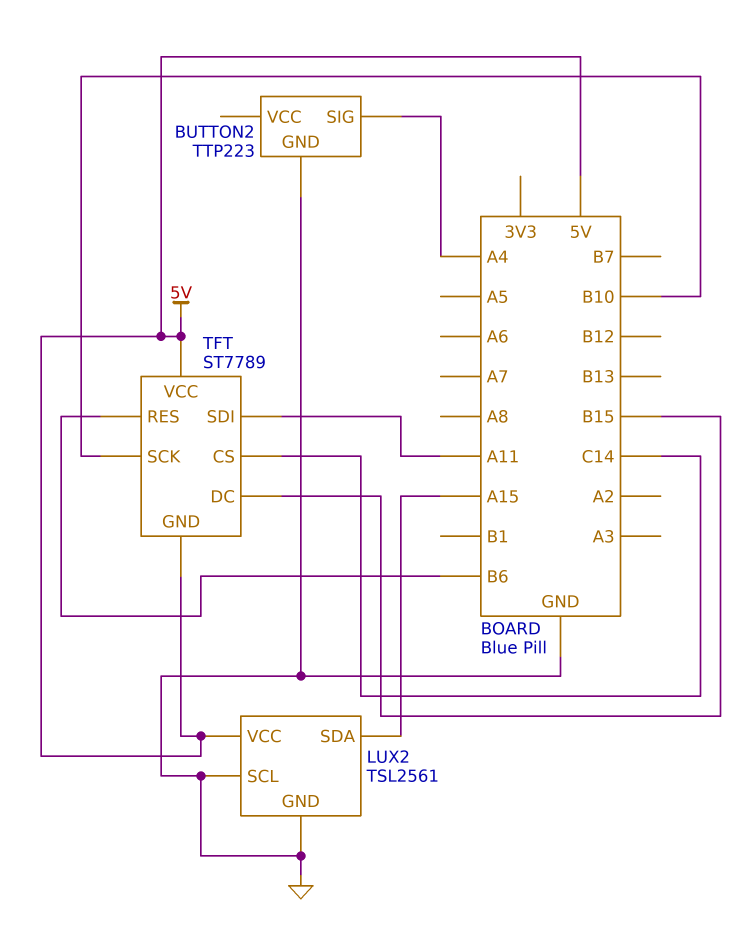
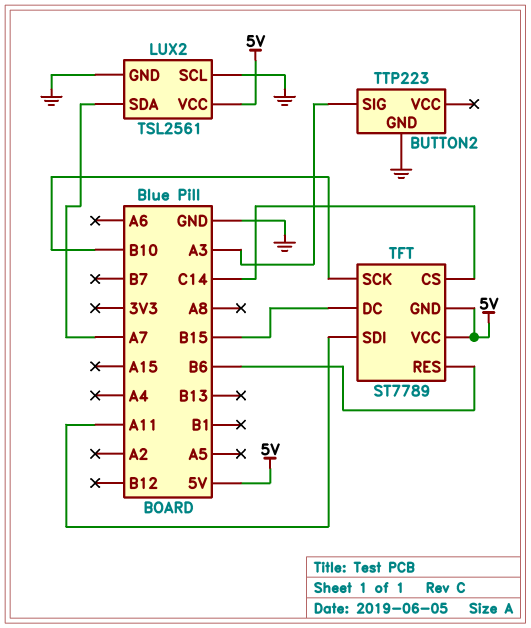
BUTTON2 pin SIG: A4 -> A3
LUX2 pin SDA: A15 -> A7

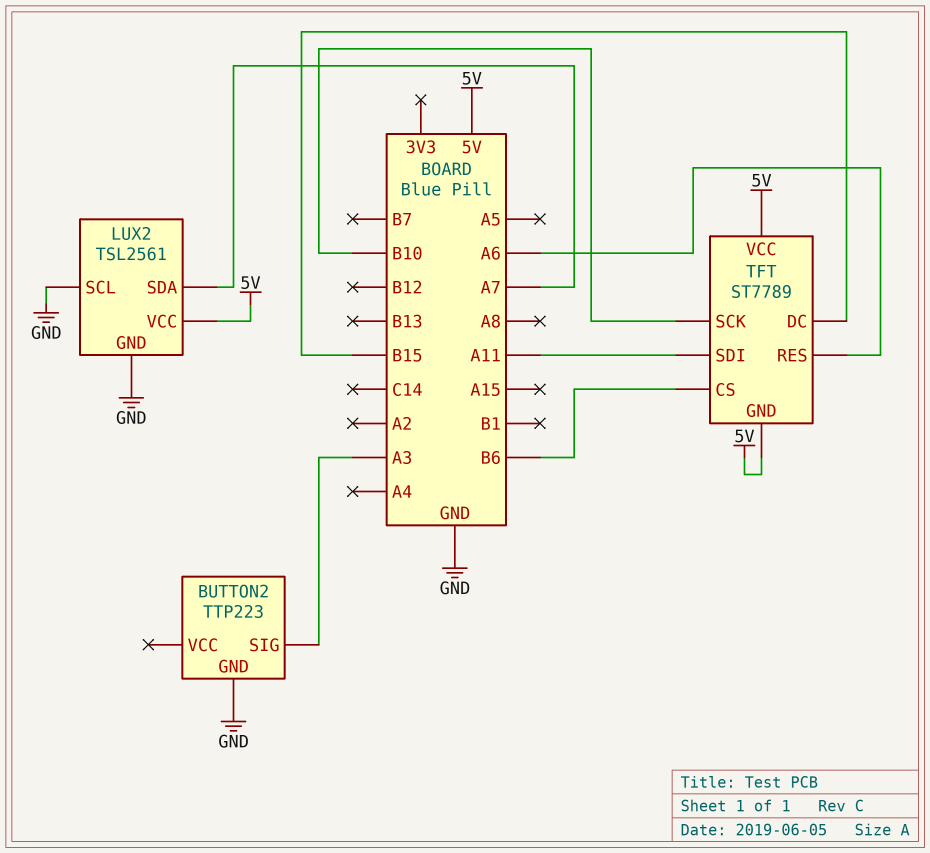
TFT pin CS: C14 -> B6
TFT pin RES: B6 -> A6

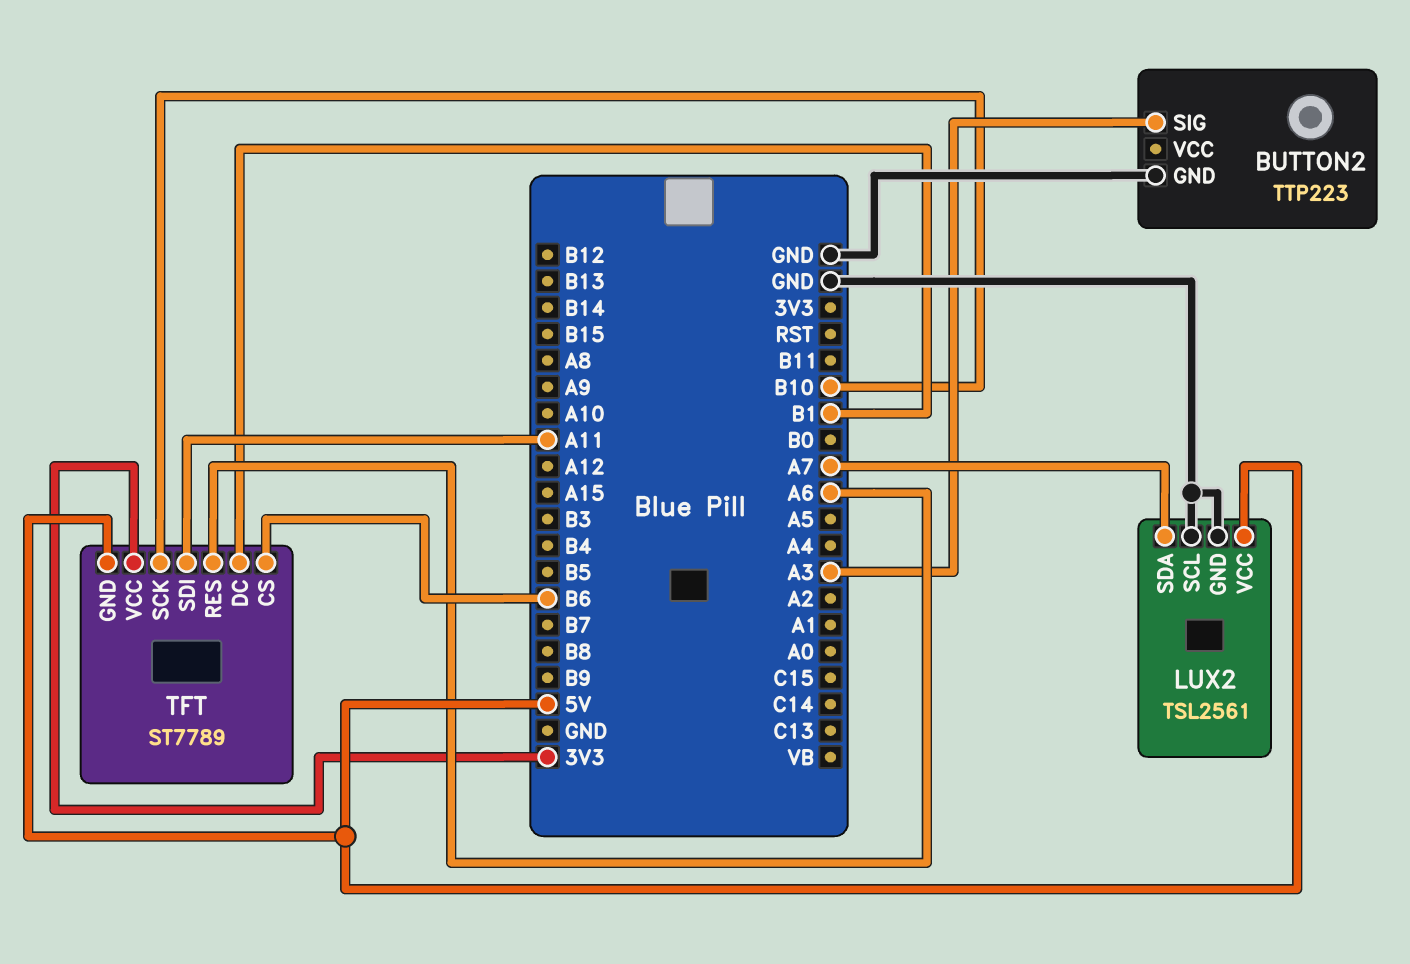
TFT pin DC: B15 -> B1
TFT pin VCC: 5V -> 3V3

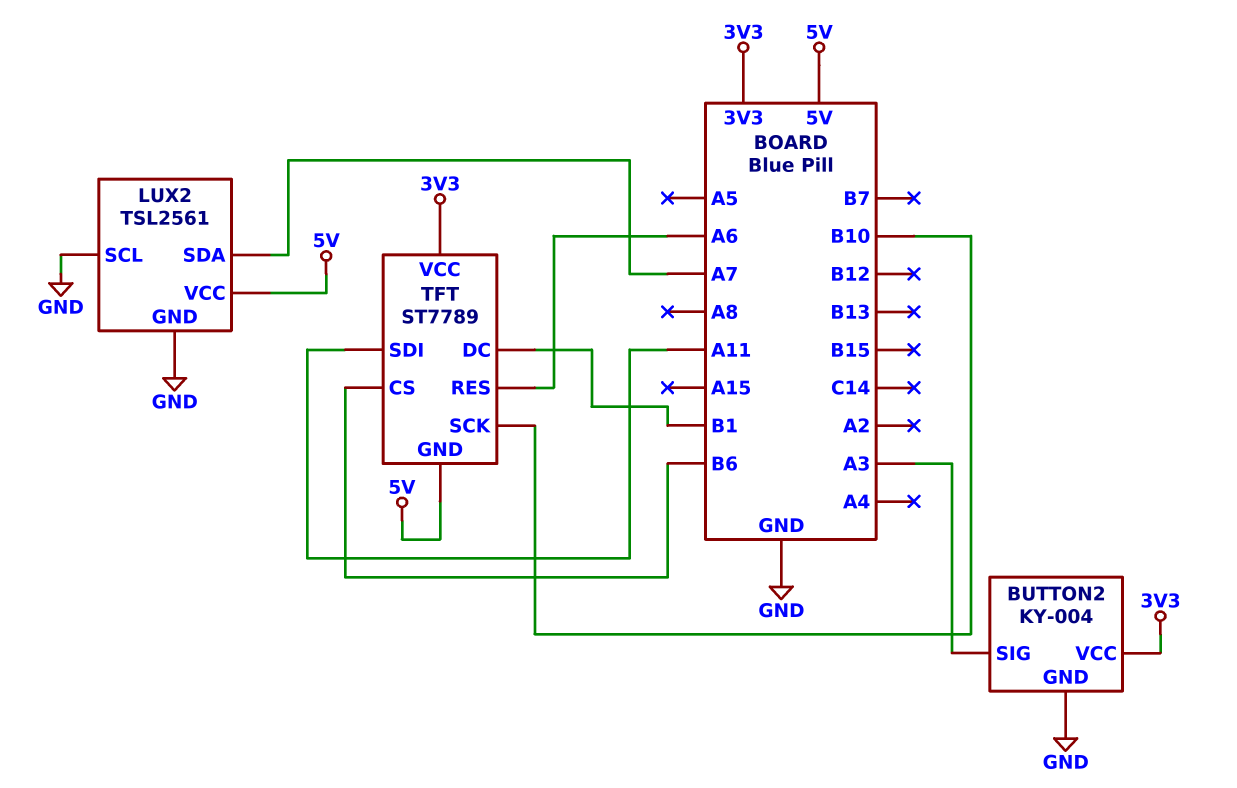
BUTTON2: TTP223 -> KY-004
BUTTON2 pin VCC: none -> 3V3

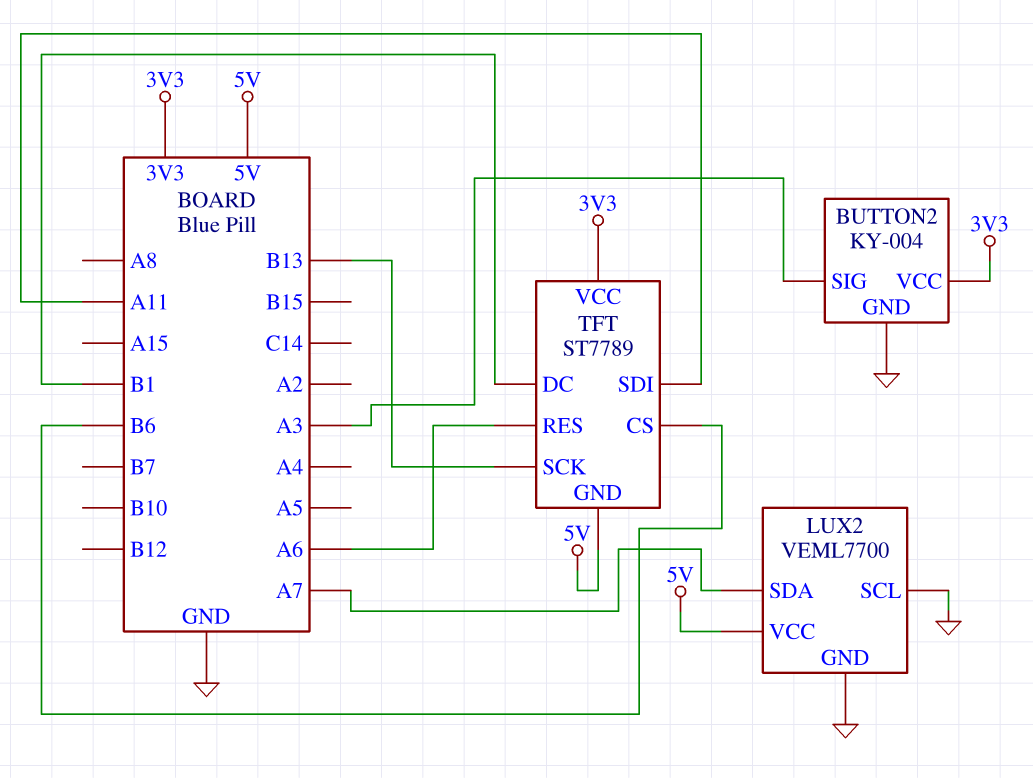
LUX2: TSL2561 -> VEML7700
TFT pin SCK: B10 -> B13

